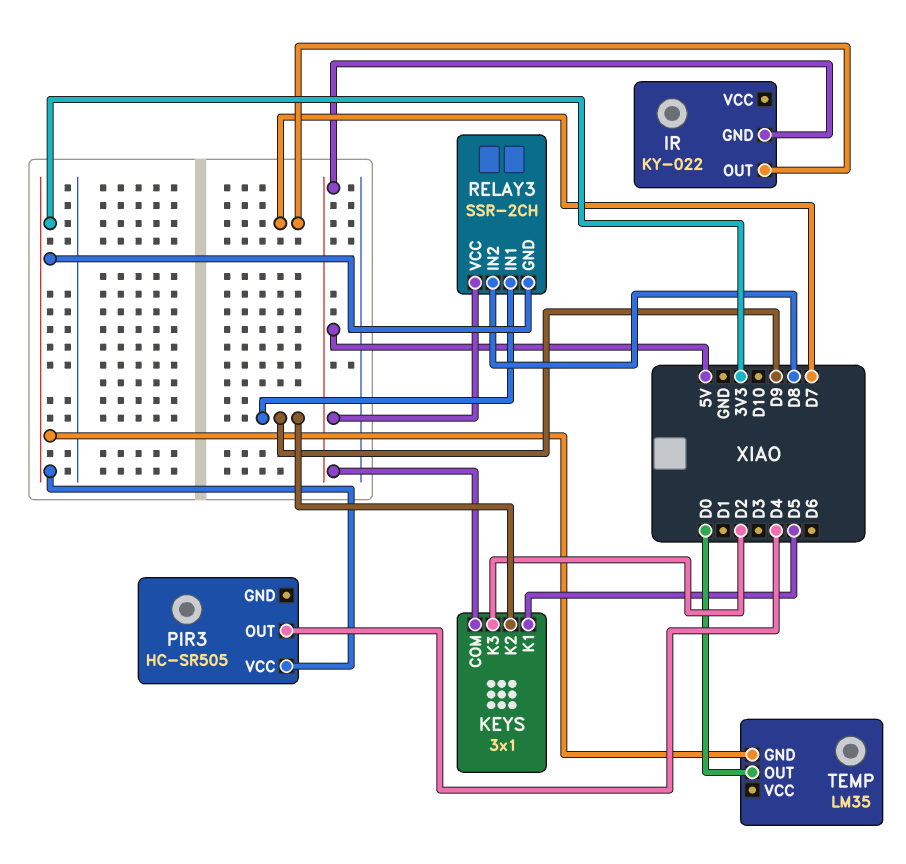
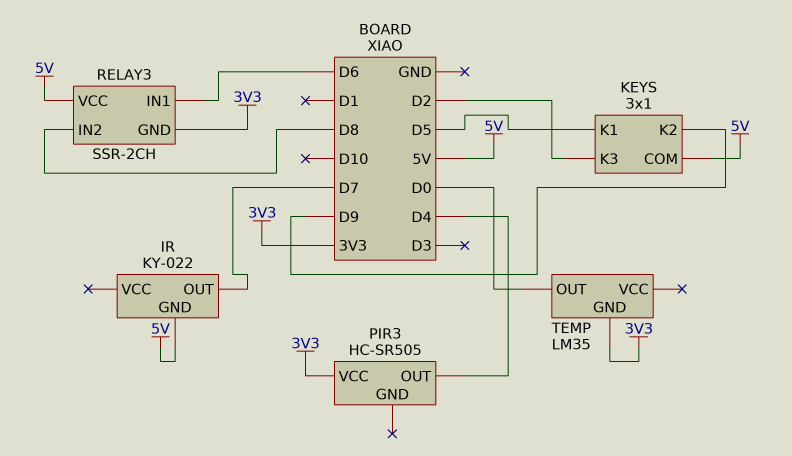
RELAY3 pin IN1: D9 -> D6

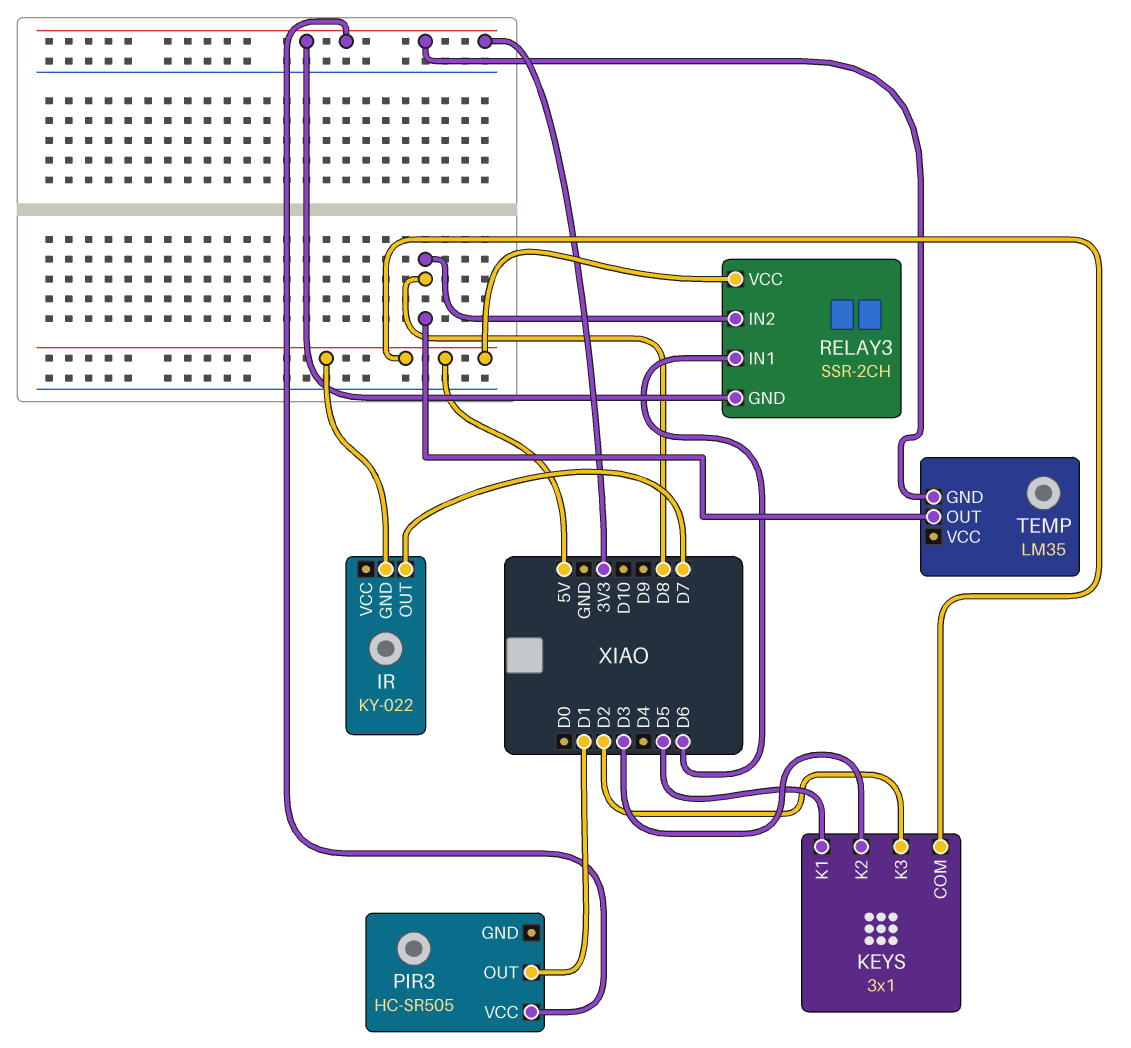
KEYS pin K2: D9 -> D3
PIR3 pin OUT: D4 -> D1
TEMP pin OUT: D0 -> D8

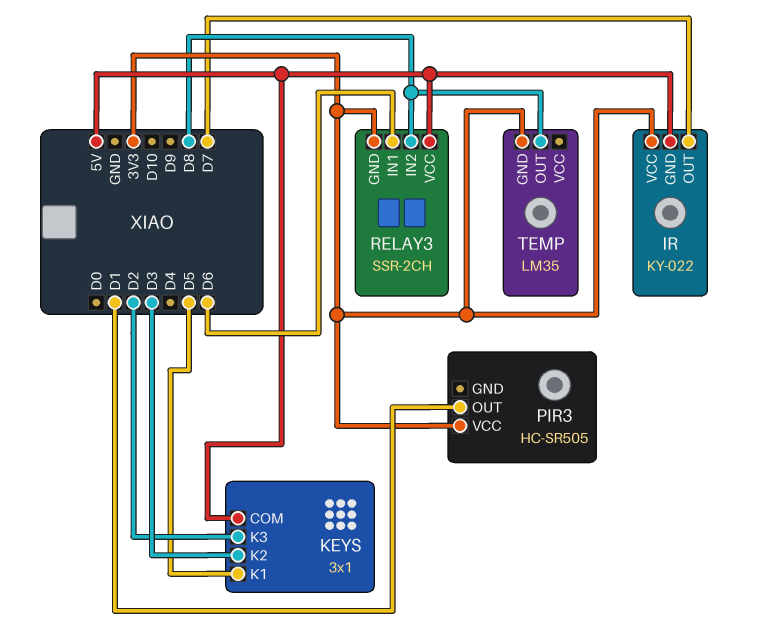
IR pin VCC: none -> 3V3

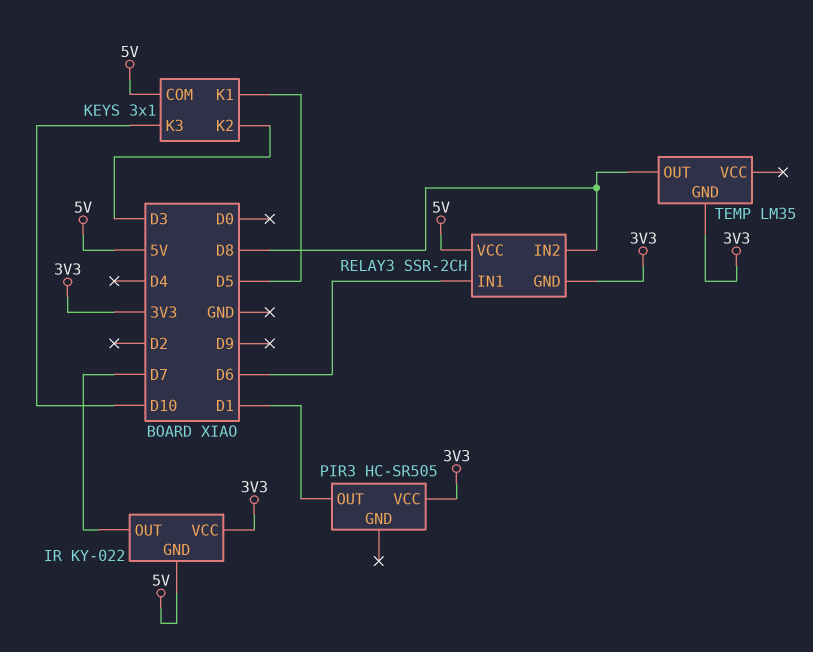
KEYS pin K3: D2 -> D10

